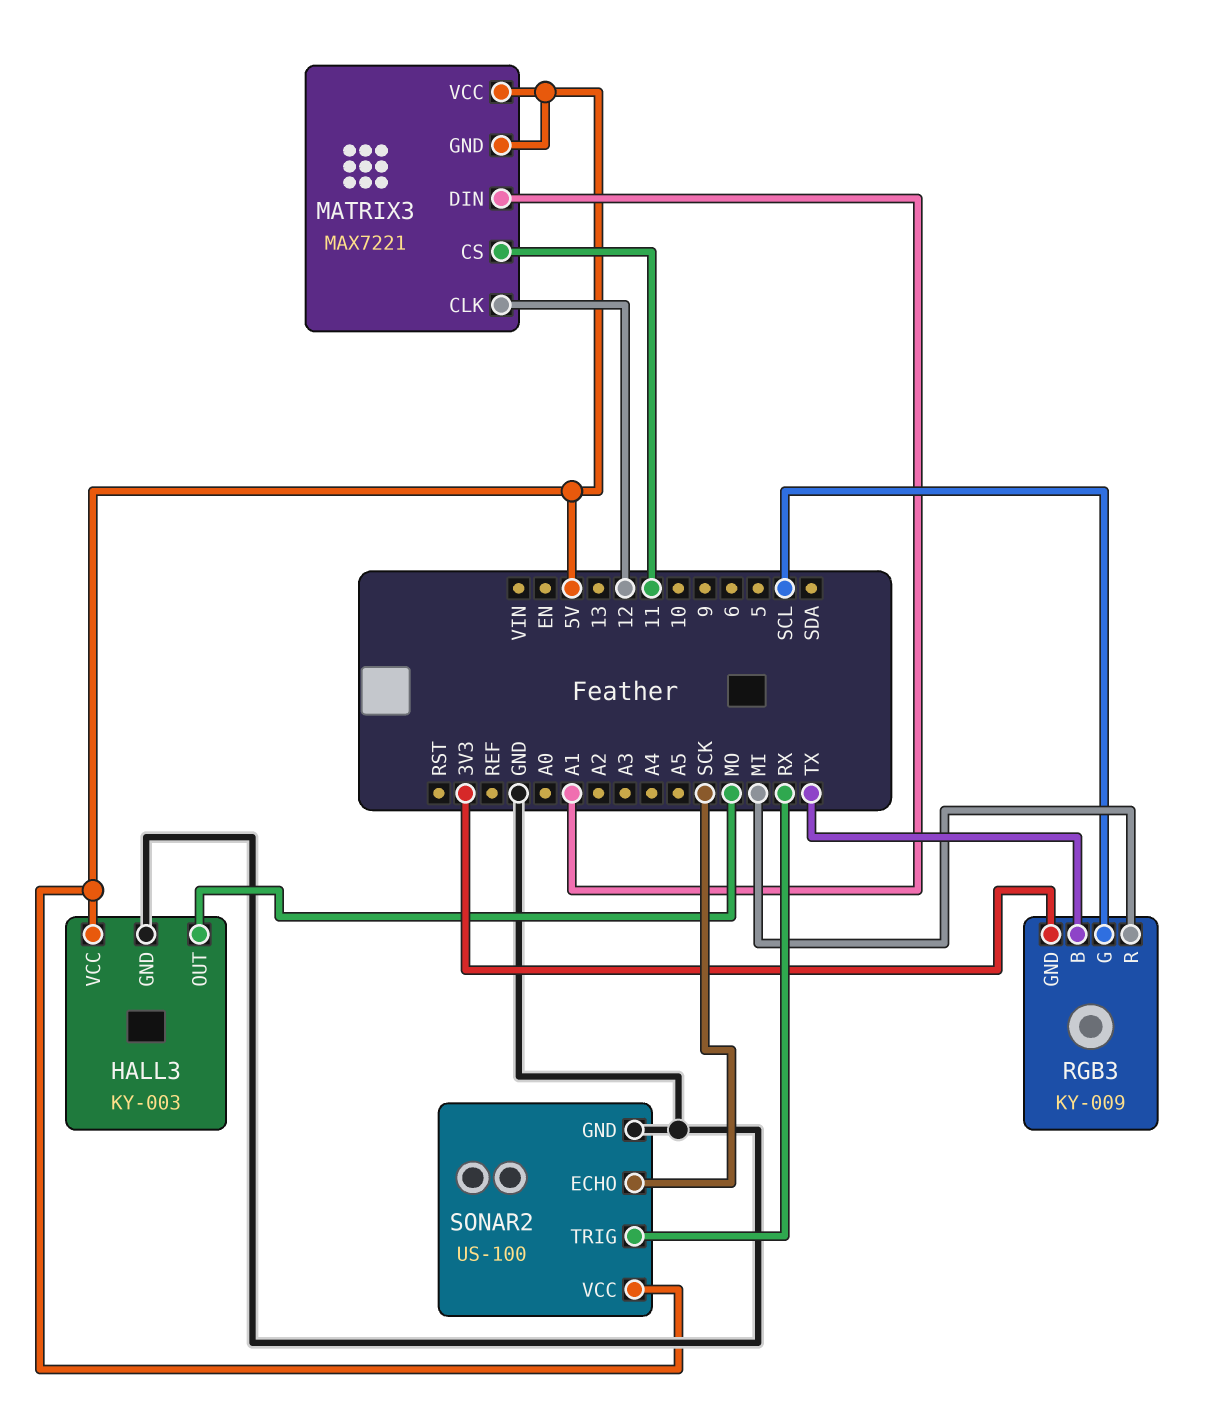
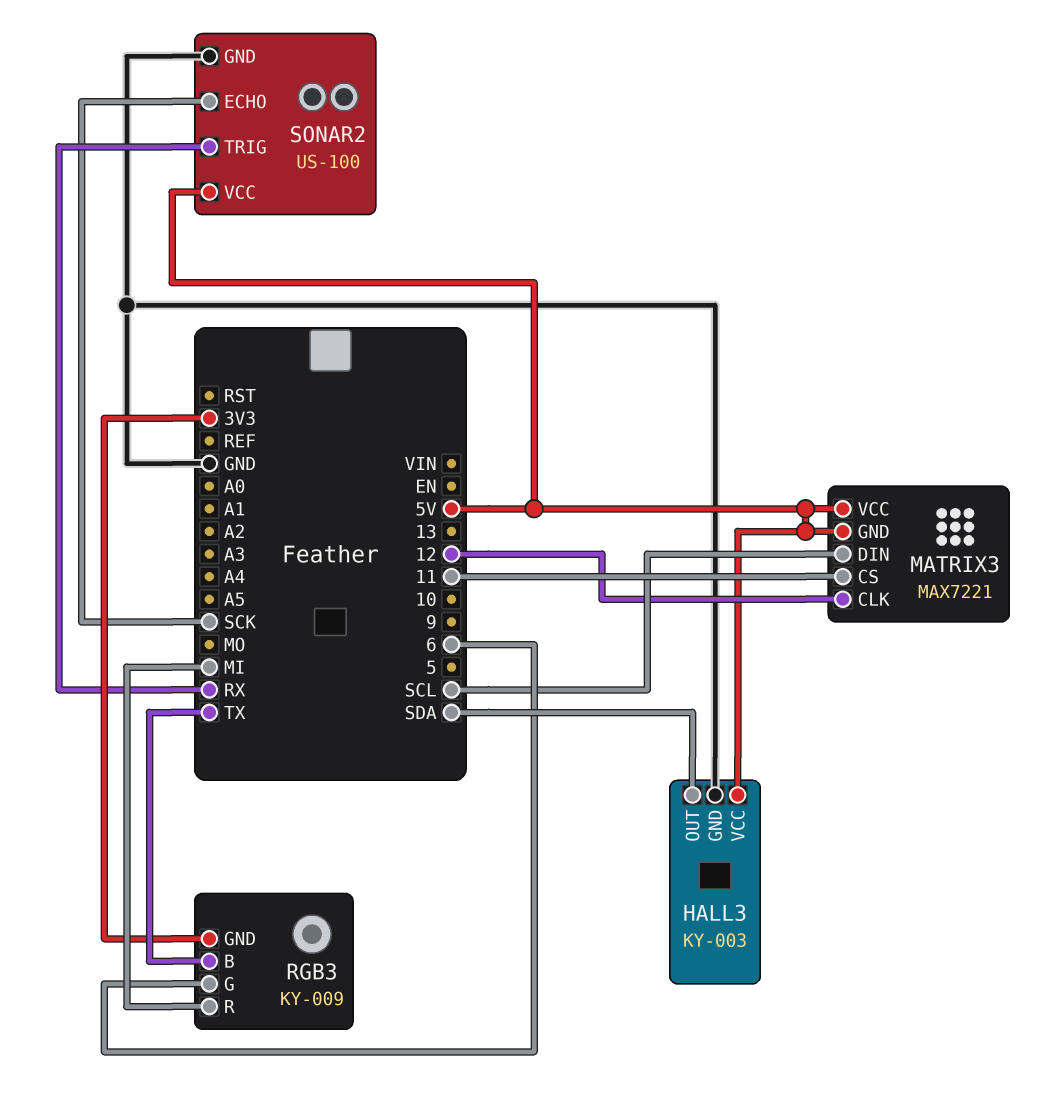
HALL3 pin OUT: MO -> SDA
MATRIX3 pin DIN: A1 -> SCL
RGB3 pin G: SCL -> 6

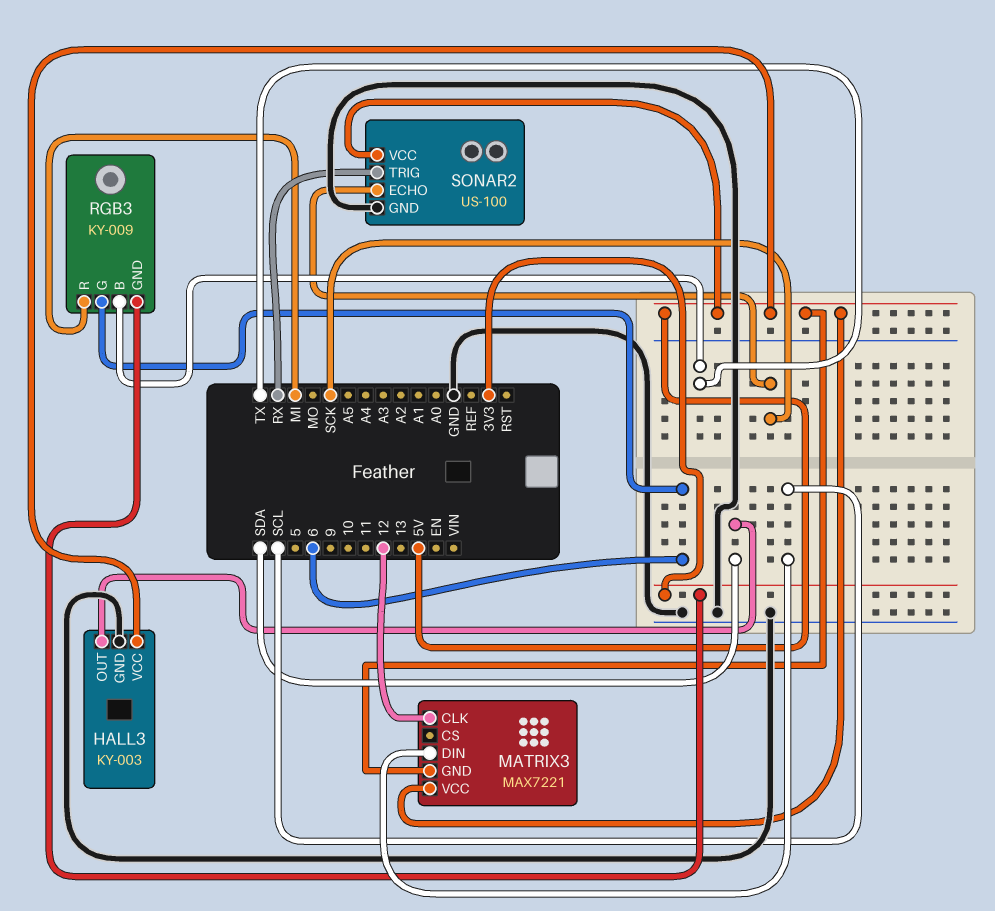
MATRIX3 pin CS: 11 -> none

